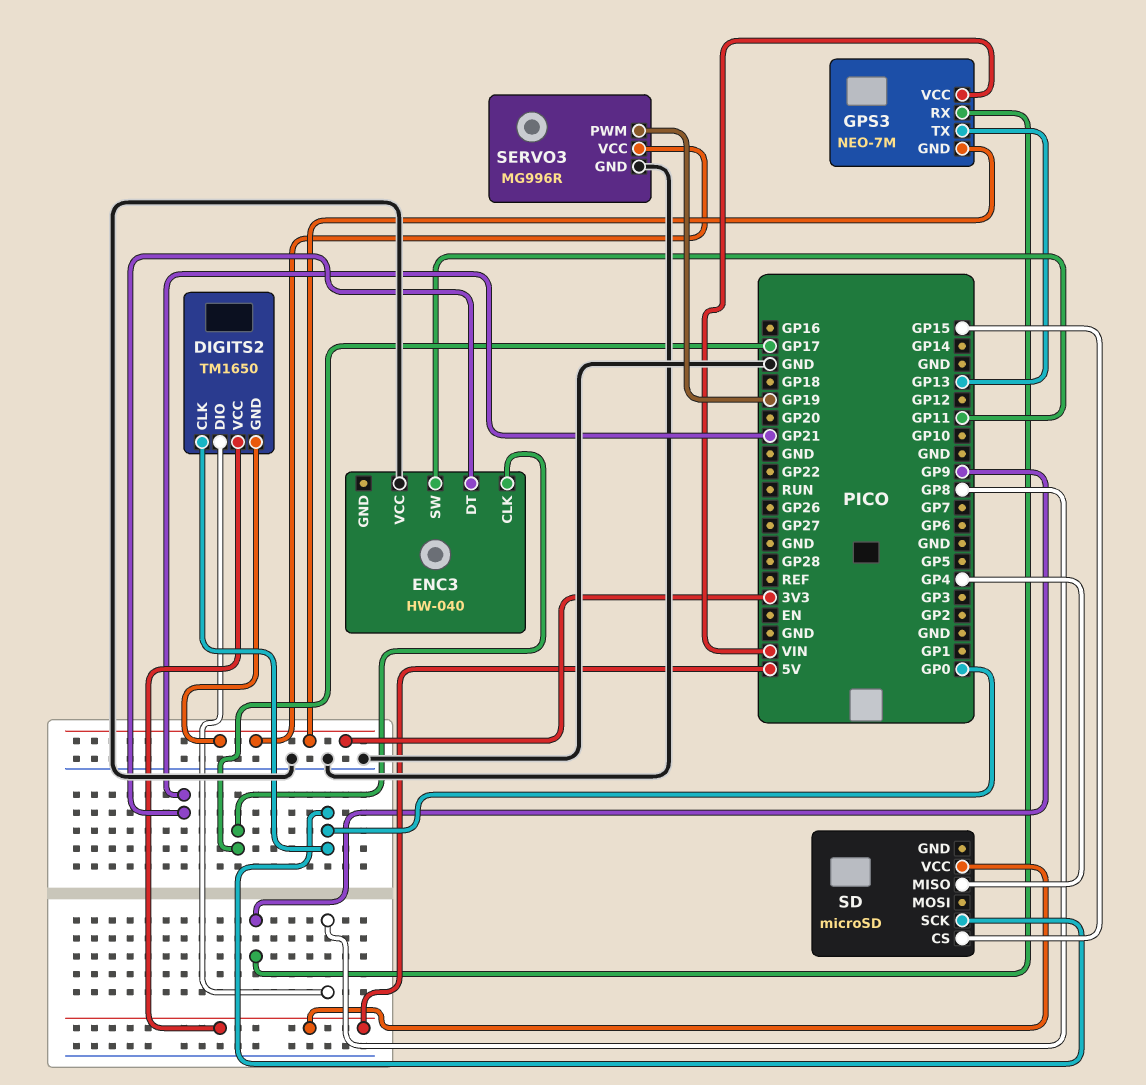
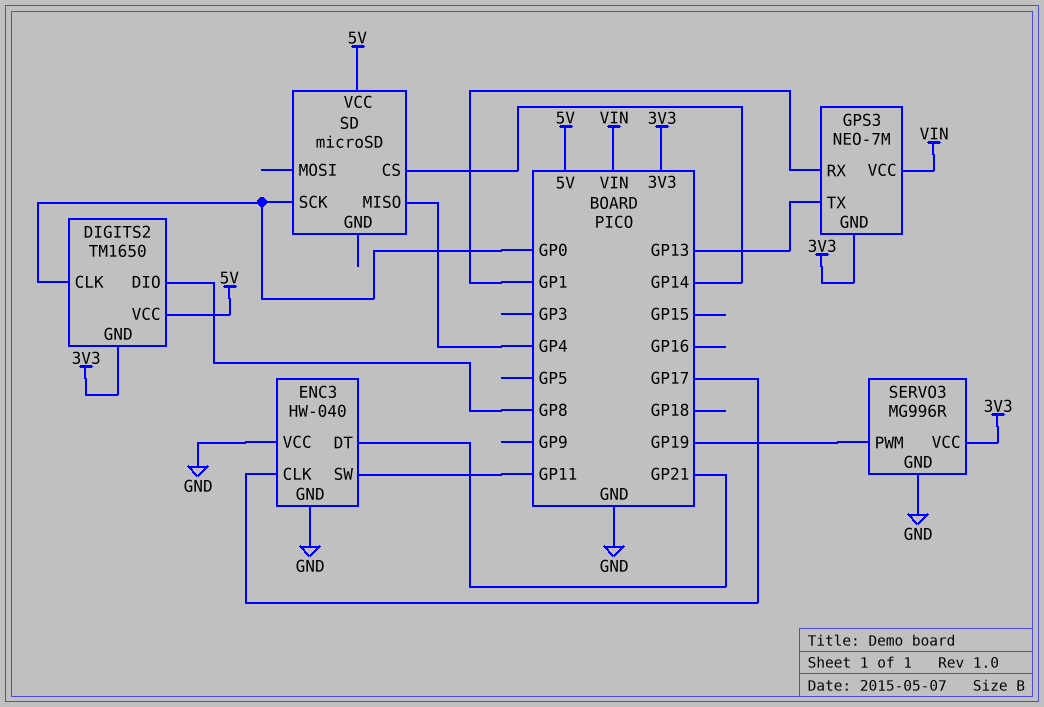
ENC3 pin GND: none -> GND
GPS3 pin RX: GP9 -> GP1
SD pin CS: GP15 -> GP14

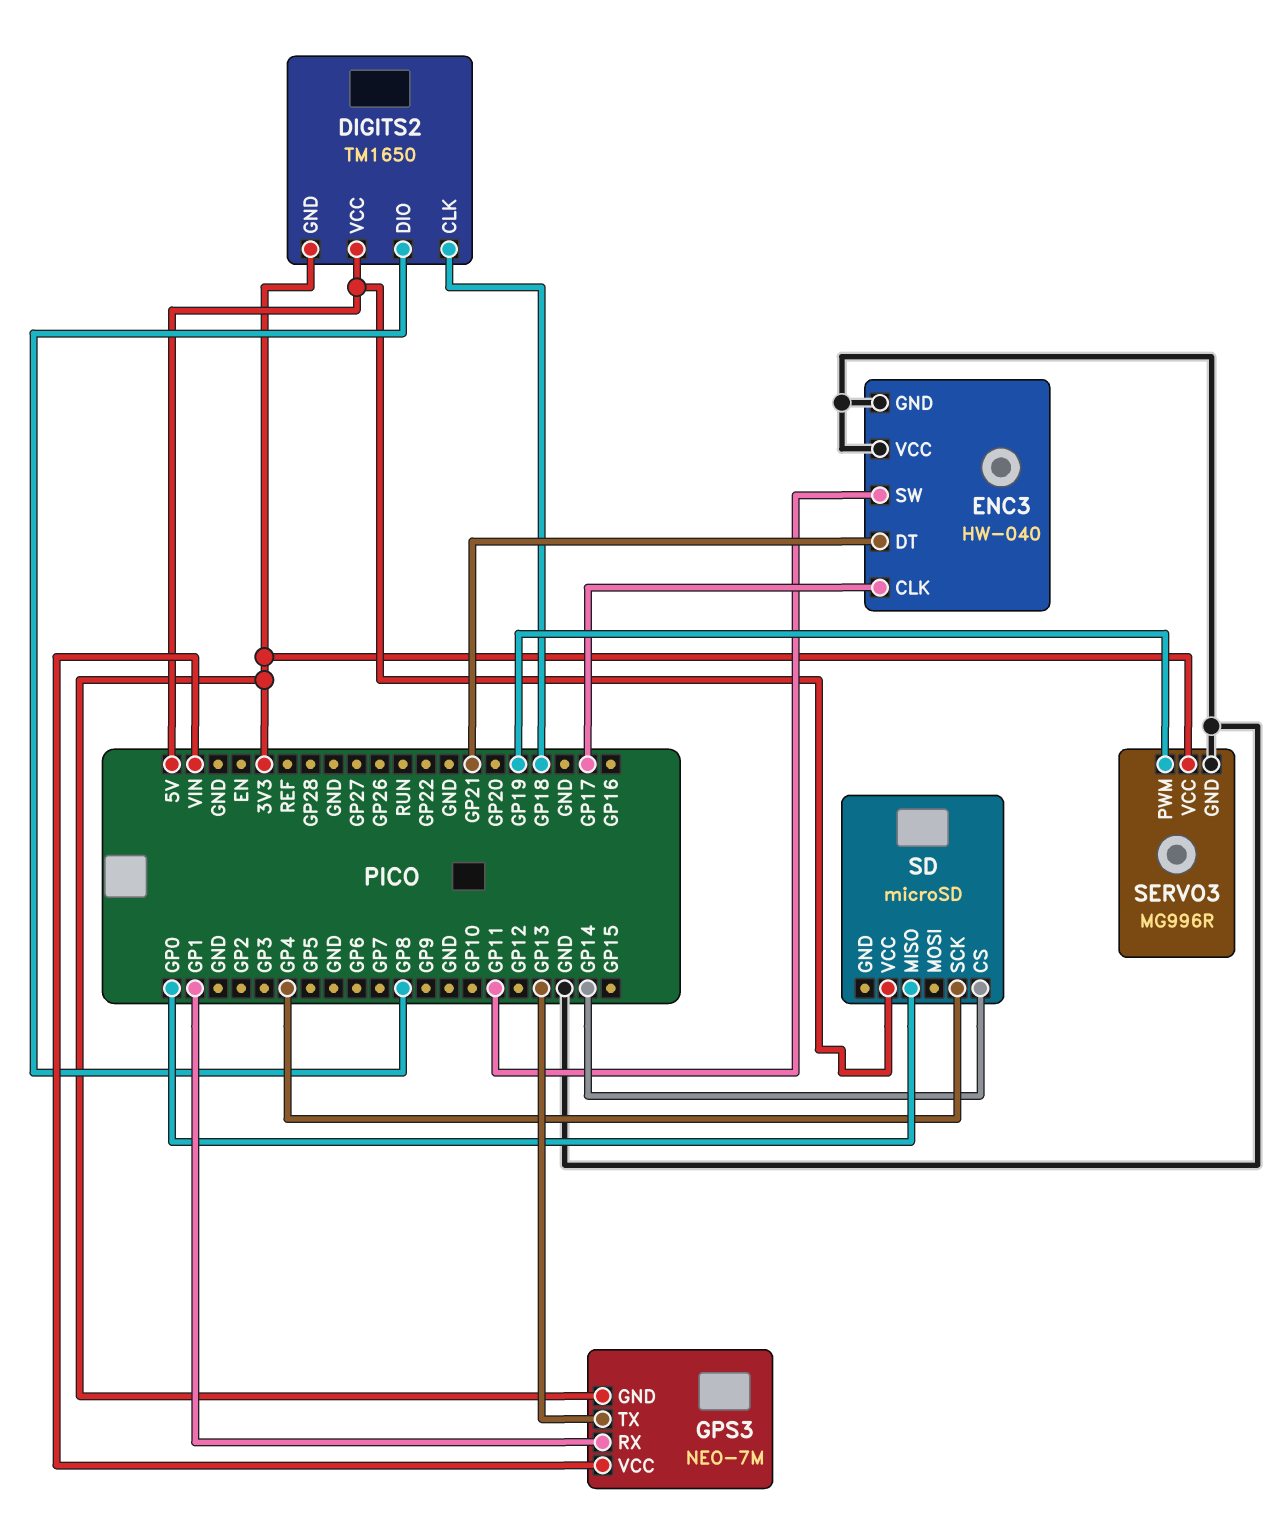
DIGITS2 pin CLK: GP0 -> GP18
SD pin MISO: GP4 -> GP0
SD pin SCK: GP0 -> GP4

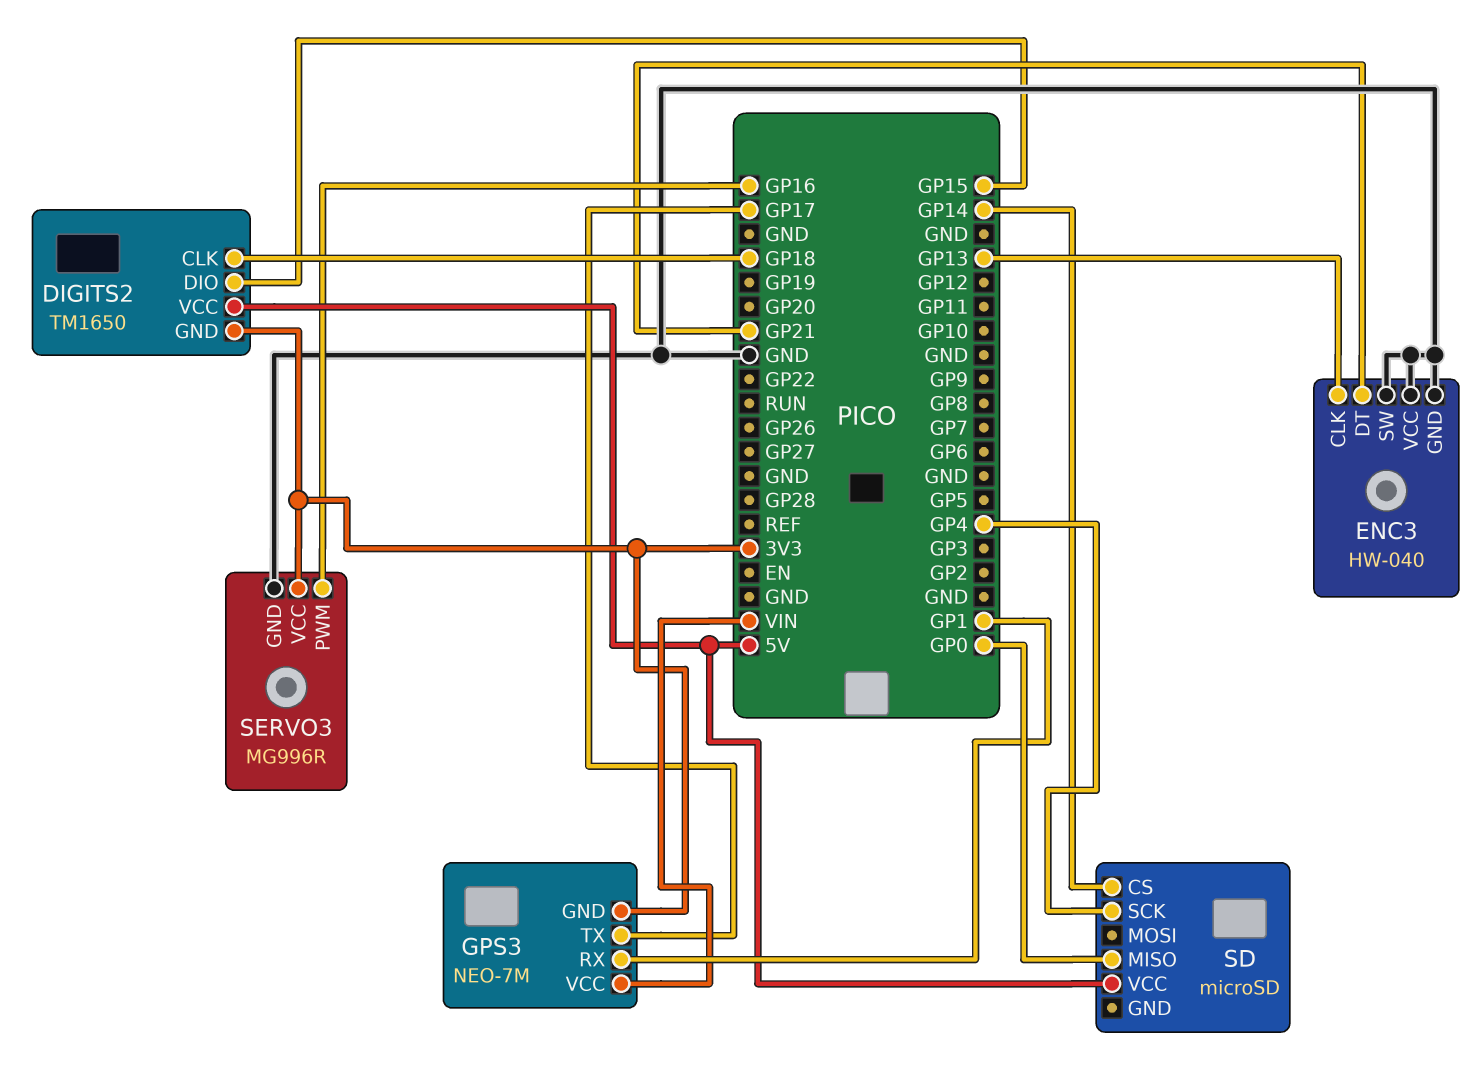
DIGITS2 pin DIO: GP8 -> GP15
ENC3 pin CLK: GP17 -> GP13
ENC3 pin SW: GP11 -> GND
GPS3 pin TX: GP13 -> GP17
SERVO3 pin PWM: GP19 -> GP16

